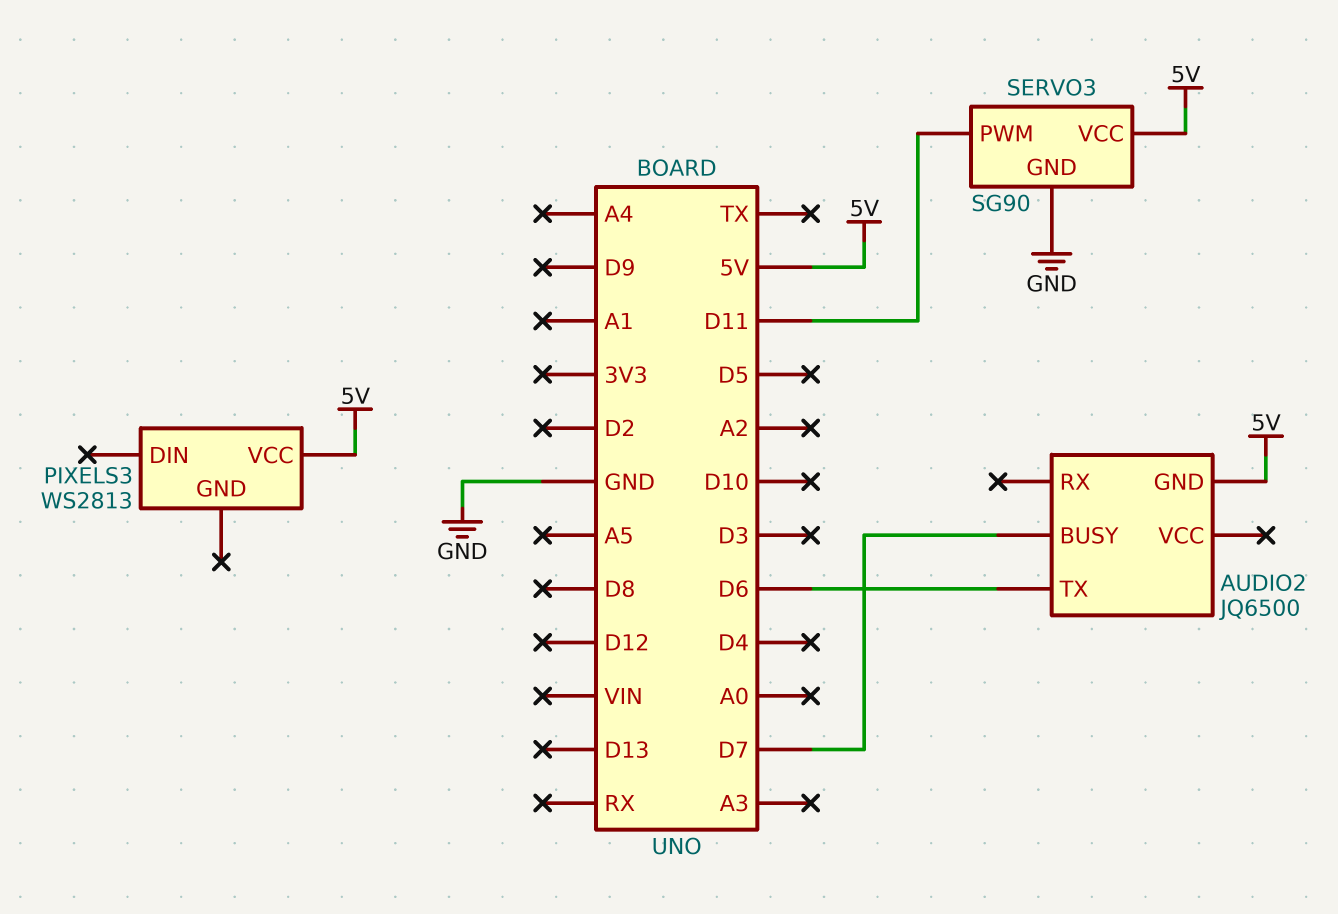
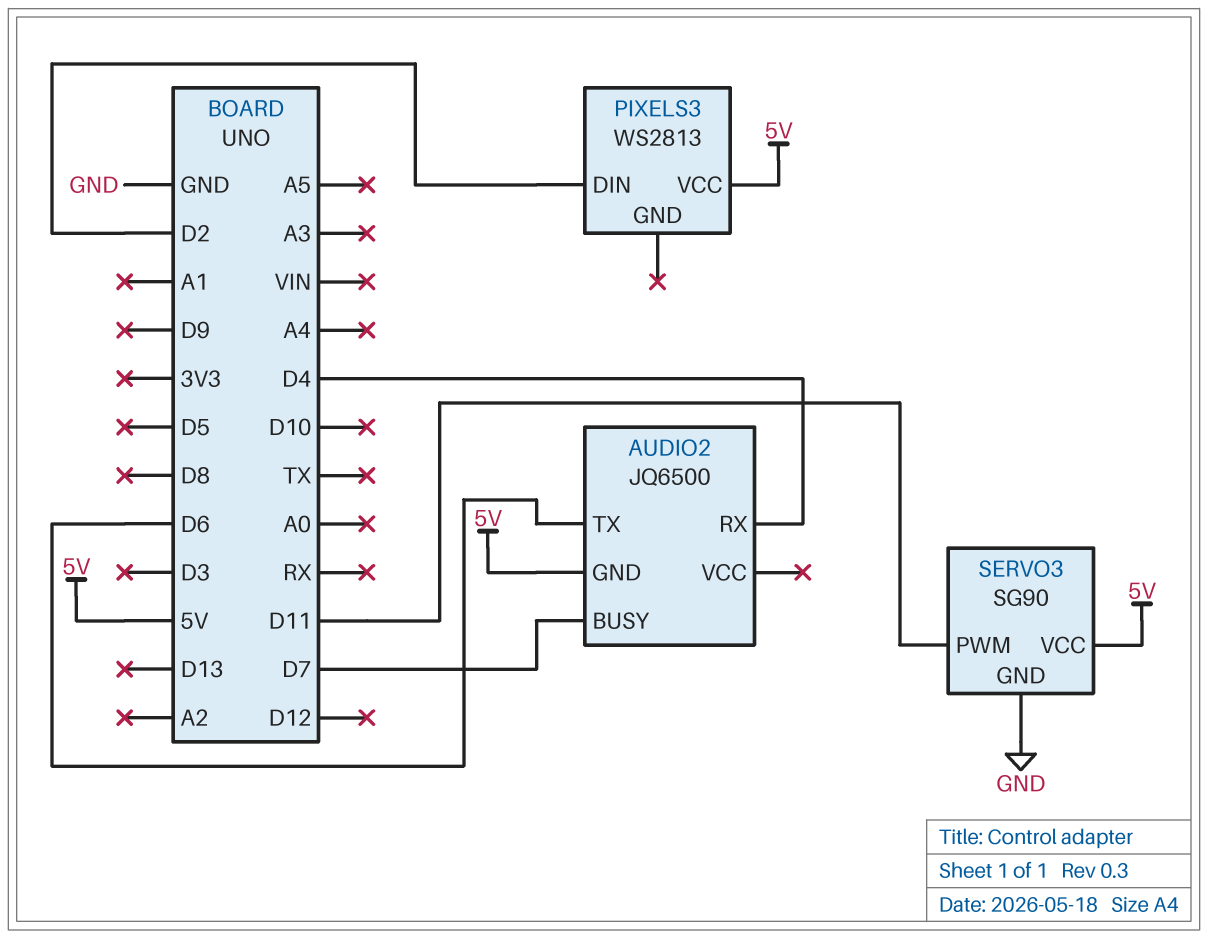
AUDIO2 pin RX: none -> D4
PIXELS3 pin DIN: none -> D2

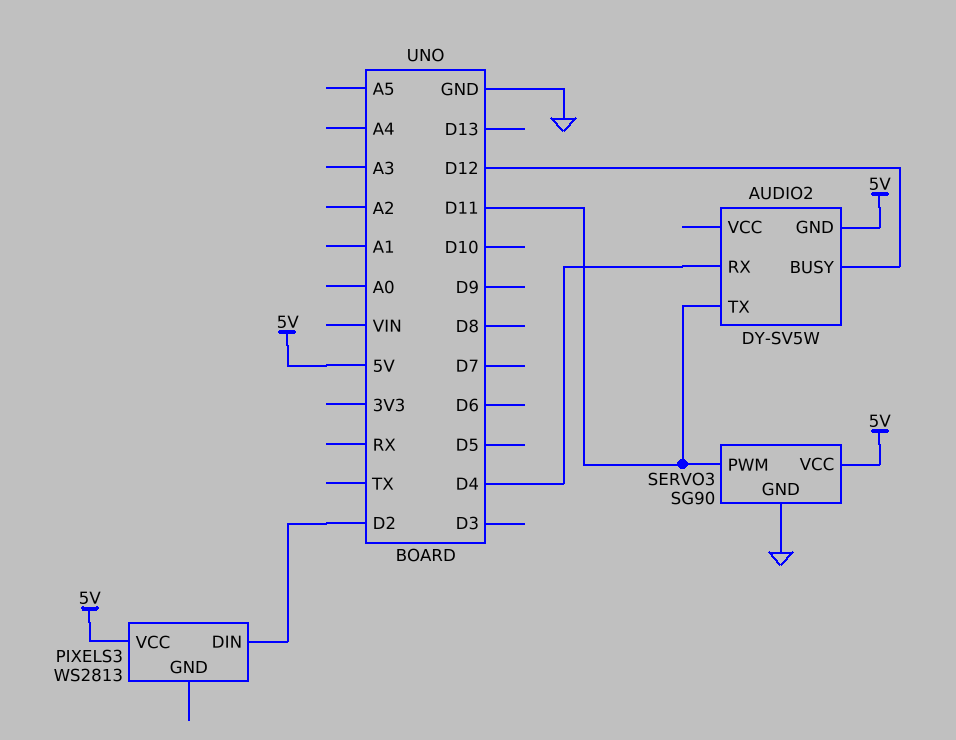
AUDIO2: JQ6500 -> DY-SV5W
AUDIO2 pin BUSY: D7 -> D12
AUDIO2 pin TX: D6 -> D11

